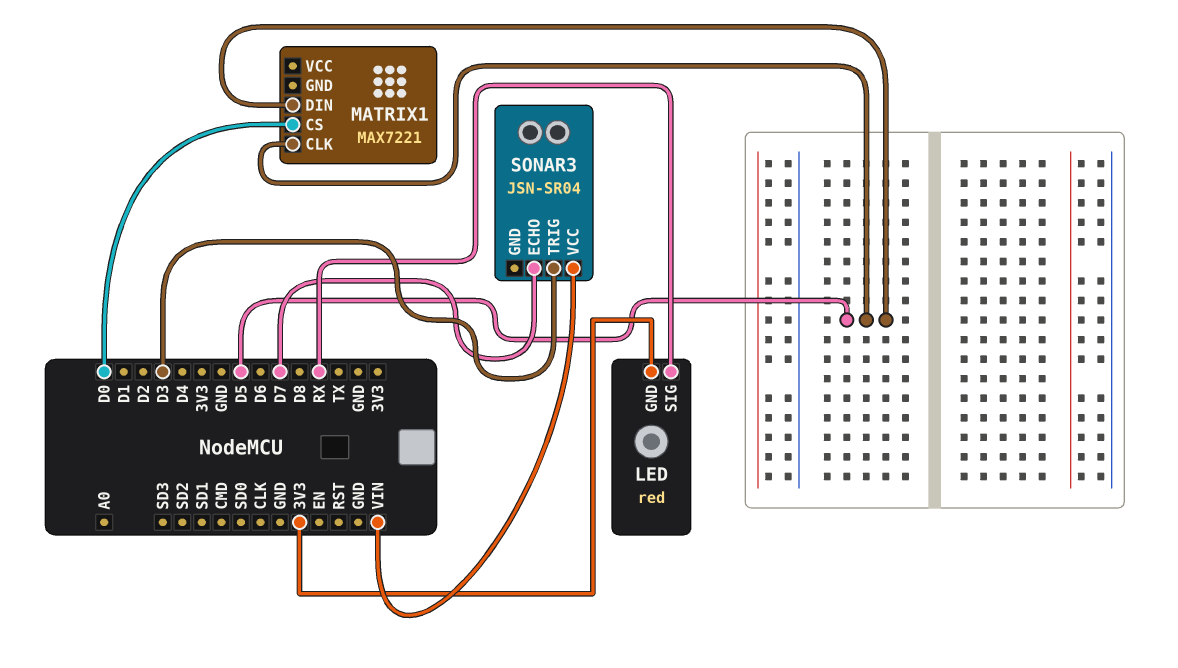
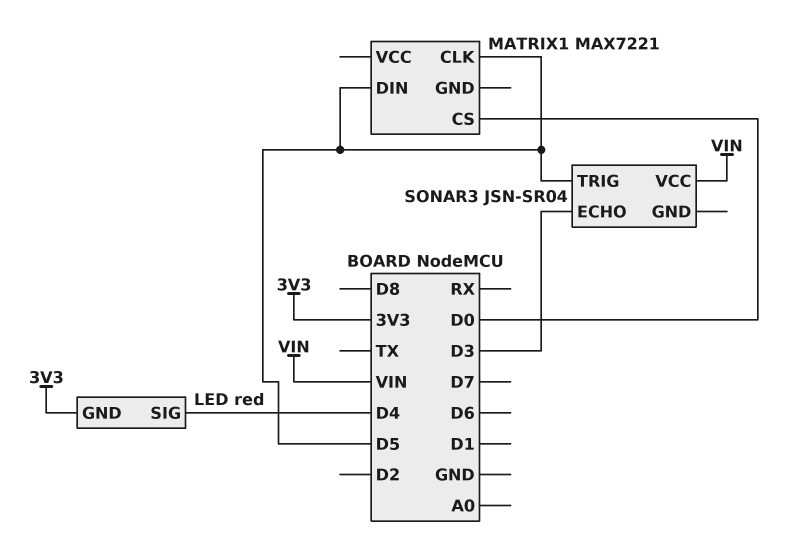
LED pin SIG: RX -> D4
SONAR3 pin ECHO: D7 -> D3
SONAR3 pin TRIG: D3 -> D5

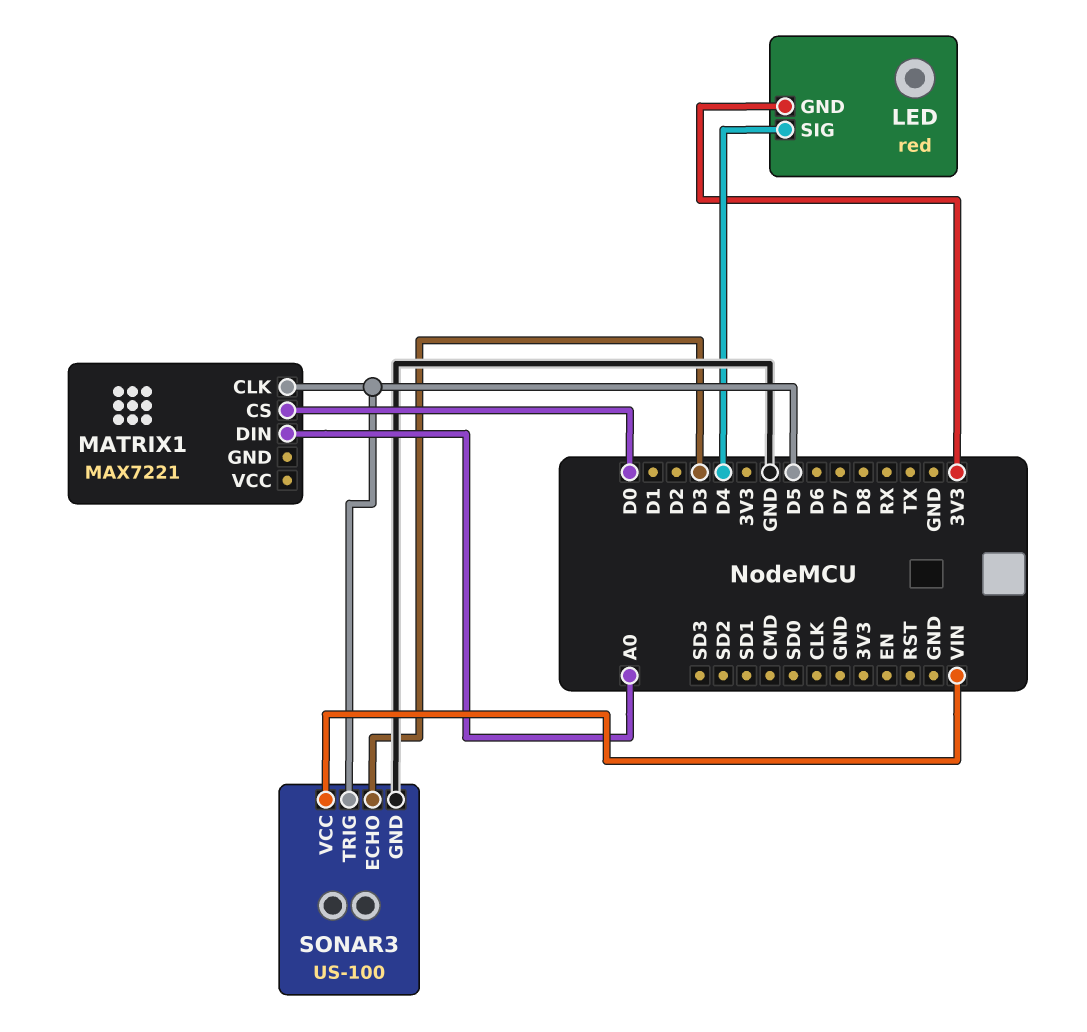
MATRIX1 pin DIN: D5 -> A0
SONAR3: JSN-SR04 -> US-100
SONAR3 pin GND: none -> GND

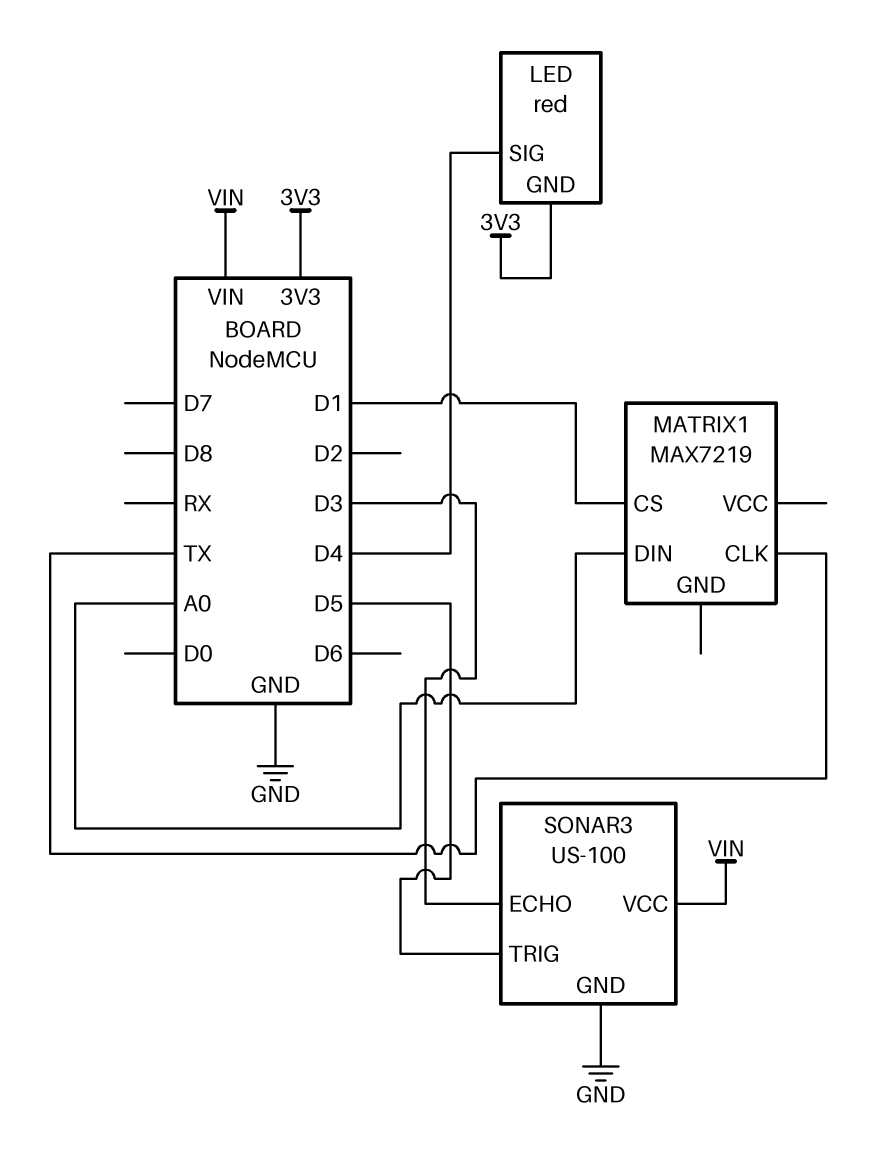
MATRIX1: MAX7221 -> MAX7219
MATRIX1 pin CLK: D5 -> TX
MATRIX1 pin CS: D0 -> D1

